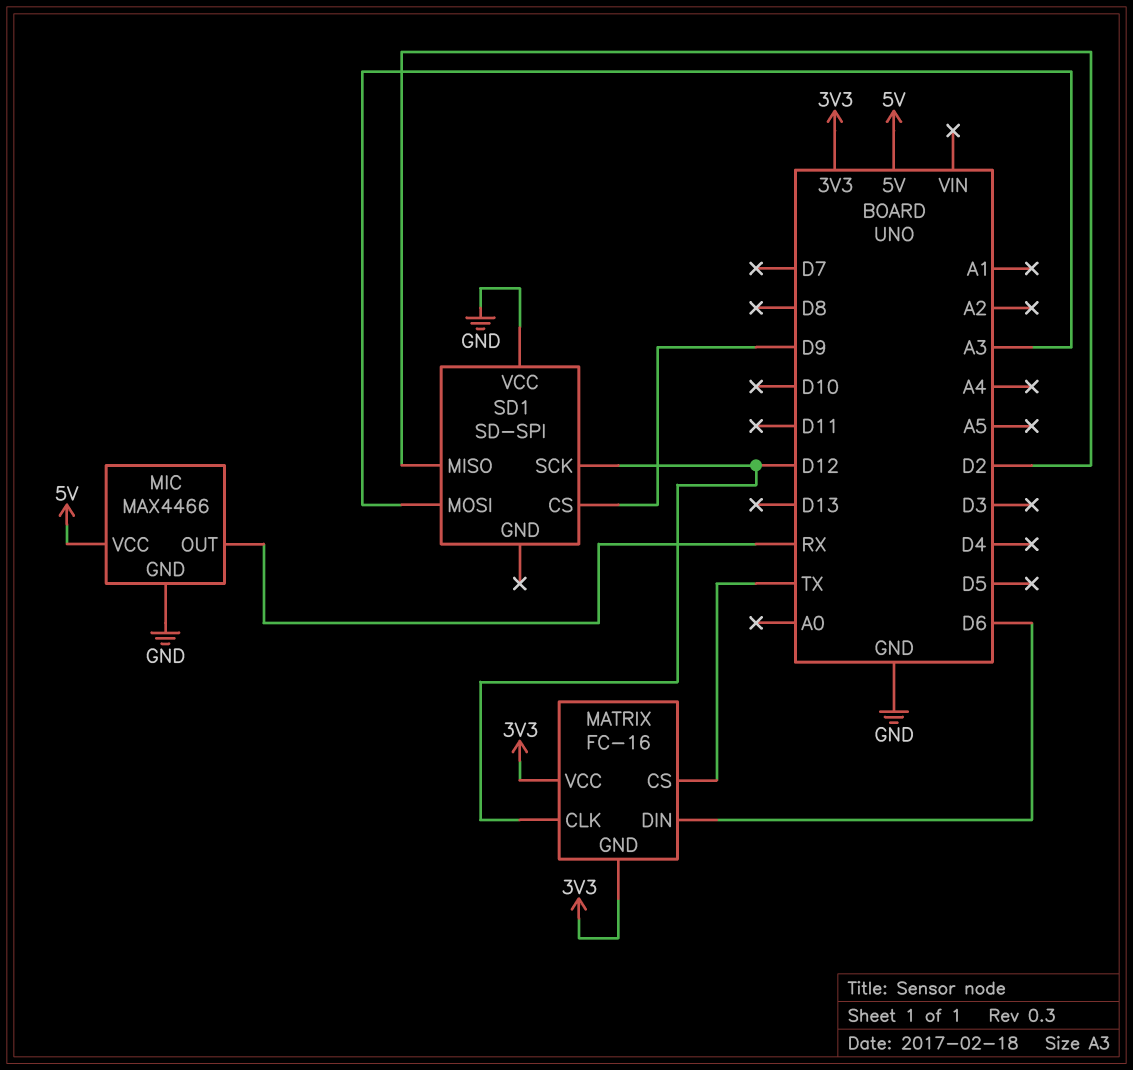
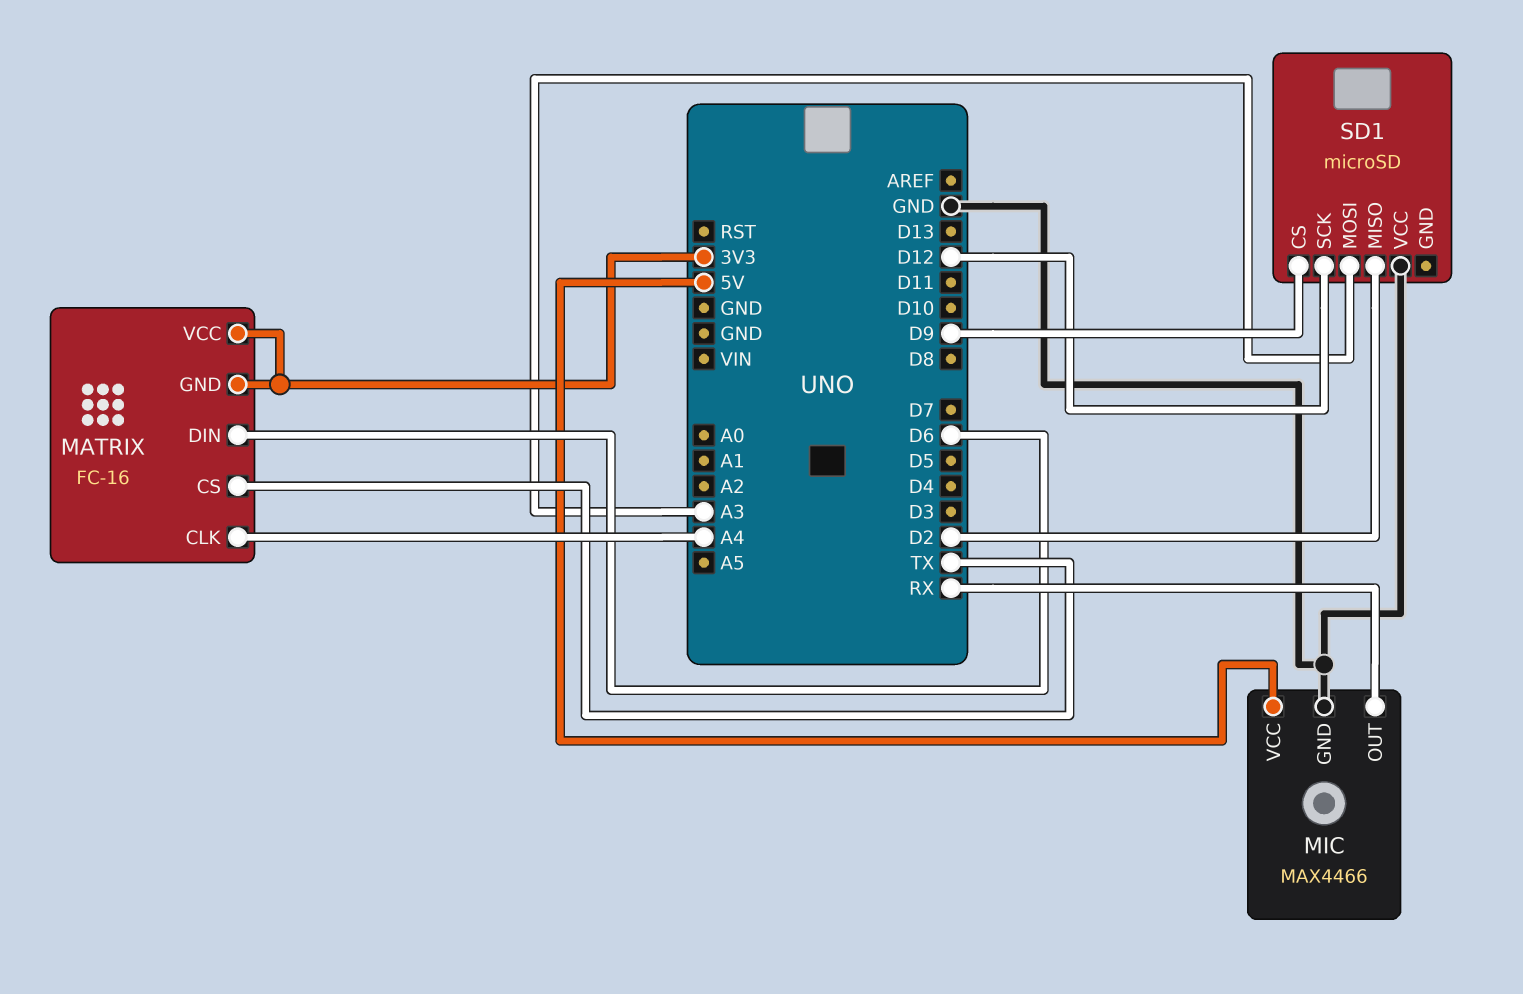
MATRIX pin CLK: D12 -> A4
SD1: SD-SPI -> microSD

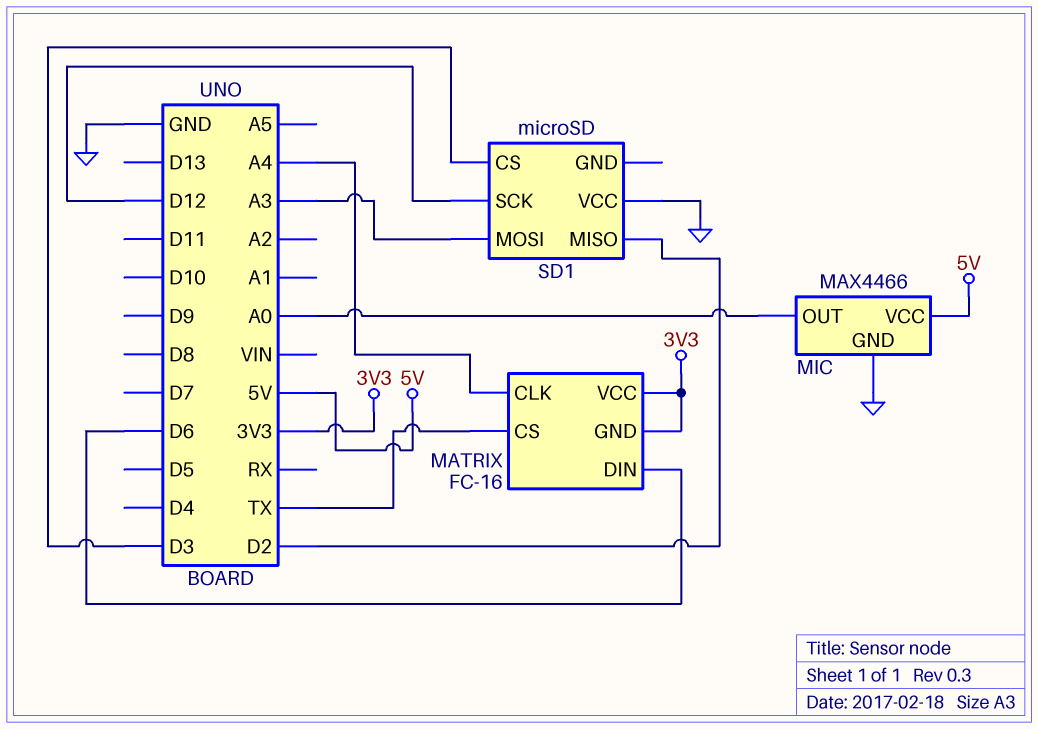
MIC pin OUT: RX -> A0
SD1 pin CS: D9 -> D3

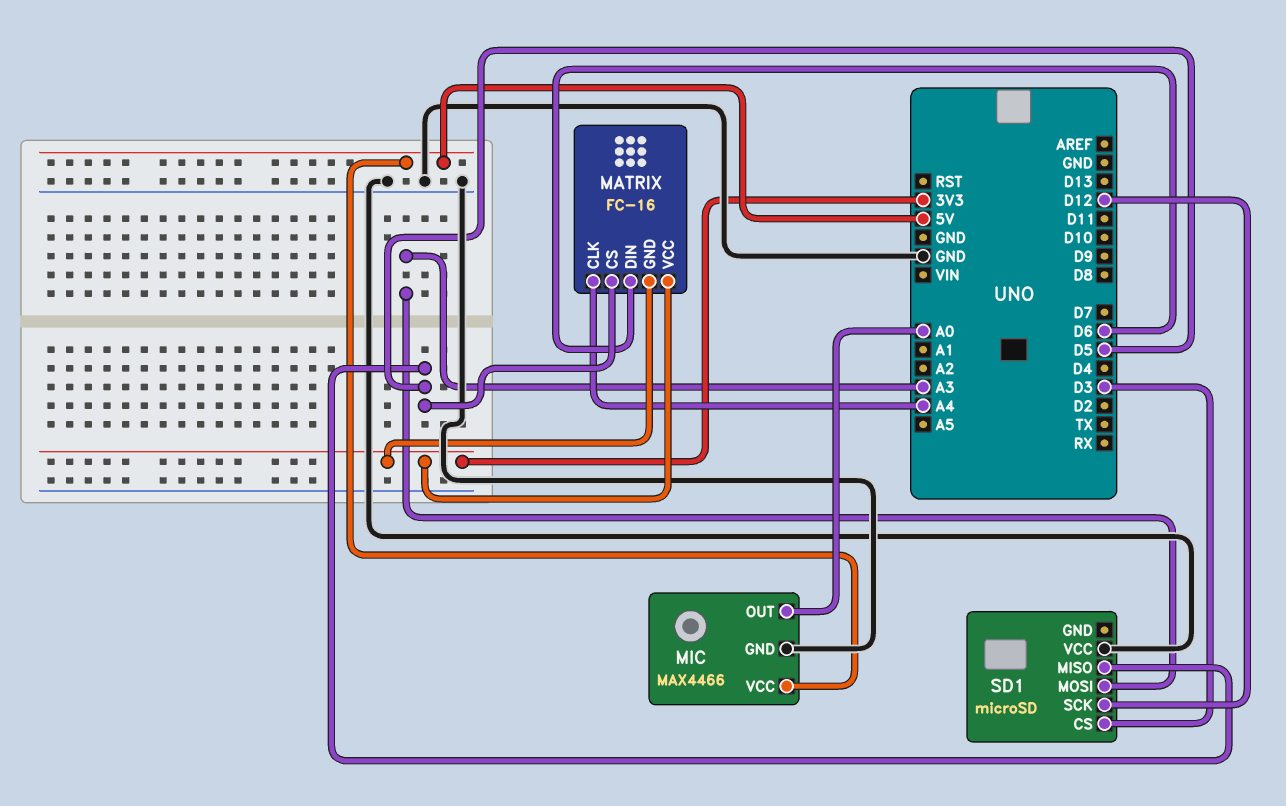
MATRIX pin CS: TX -> D5
SD1 pin MISO: D2 -> D5

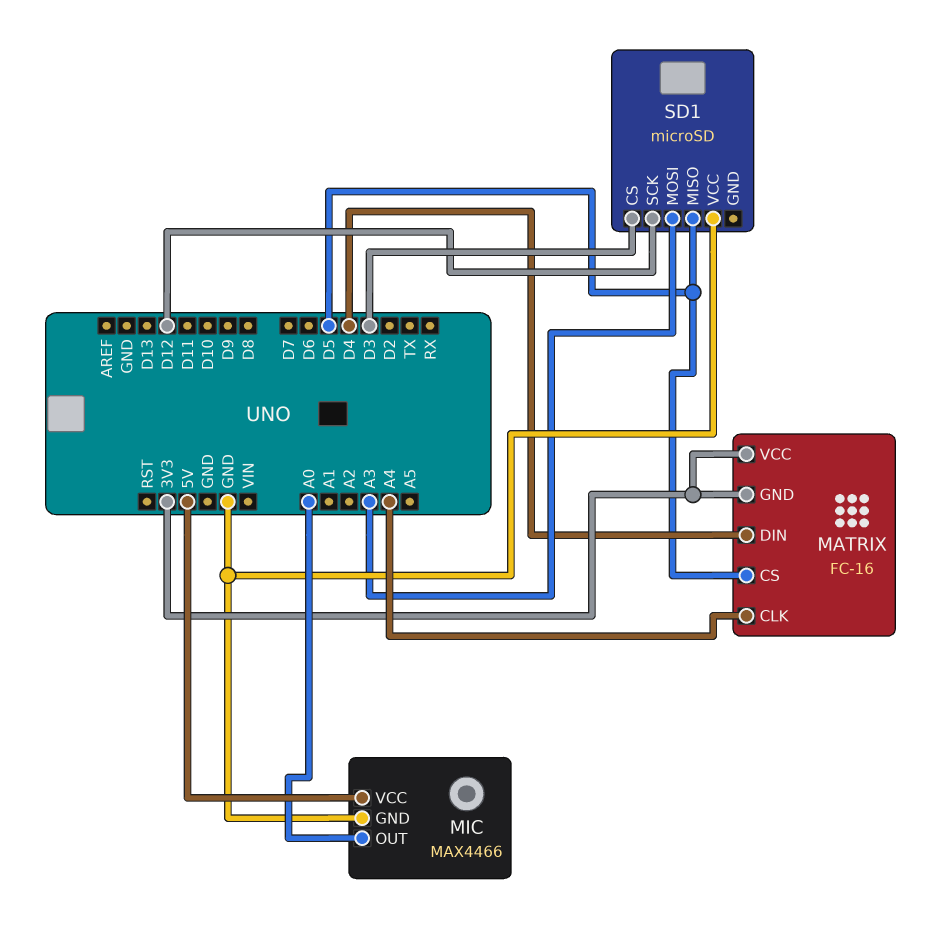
MATRIX pin DIN: D6 -> D4

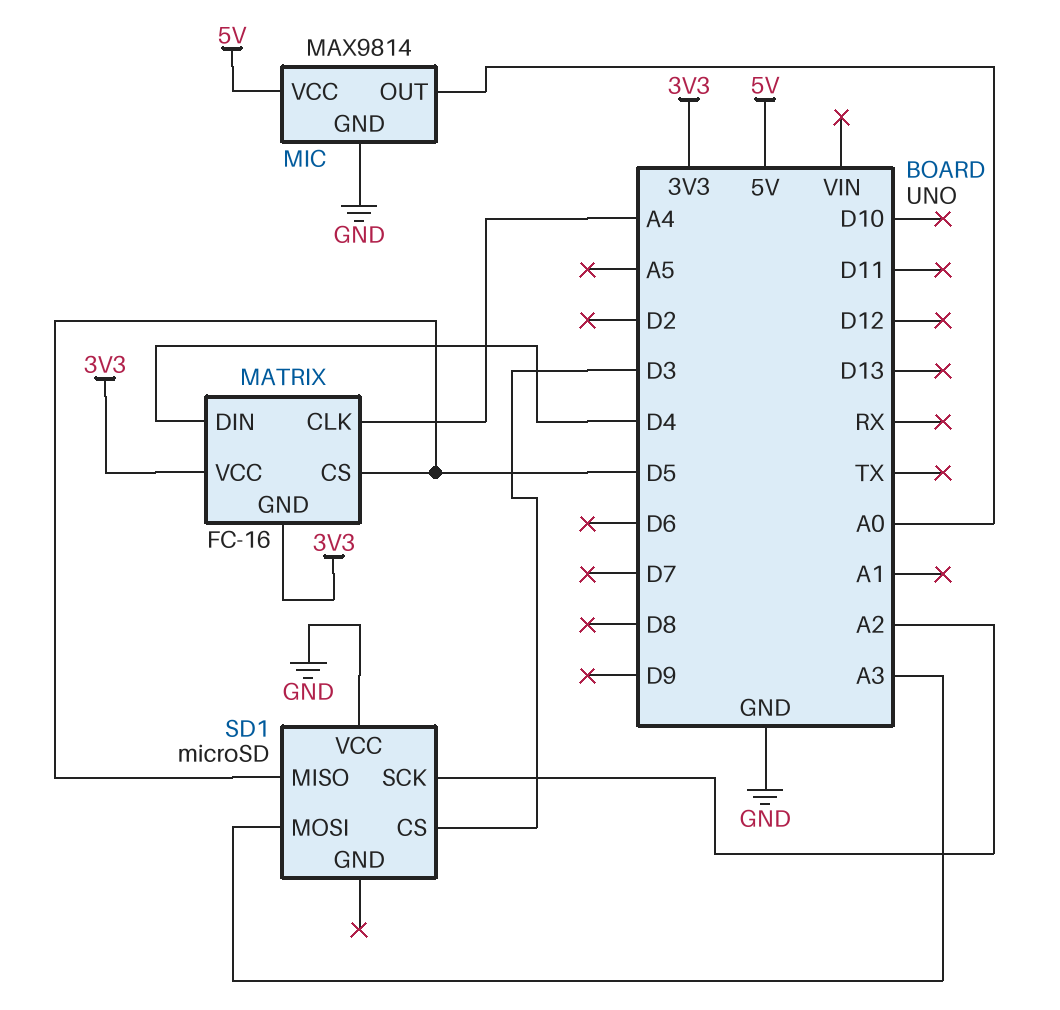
MIC: MAX4466 -> MAX9814
SD1 pin SCK: D12 -> A2

